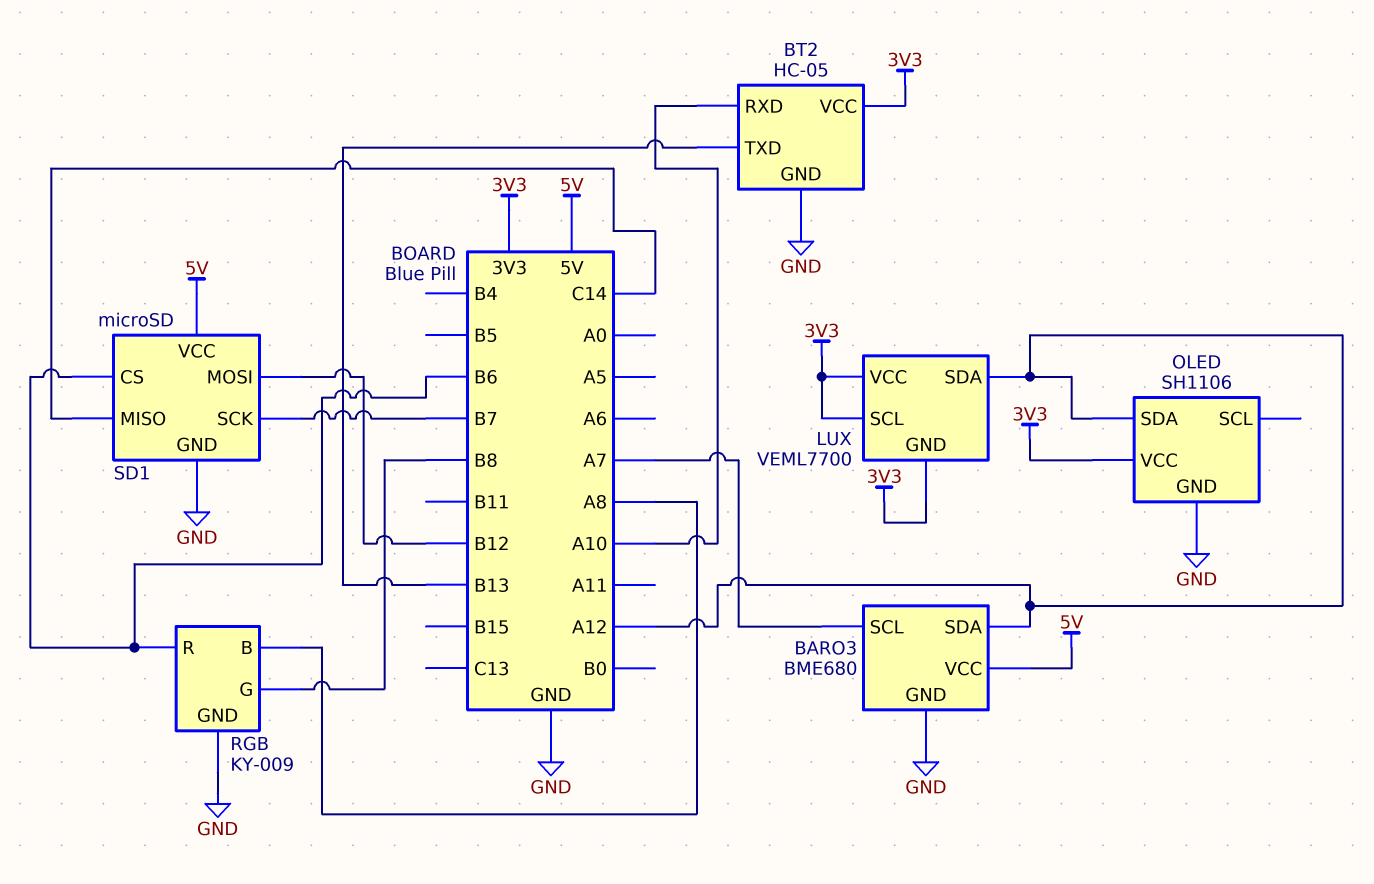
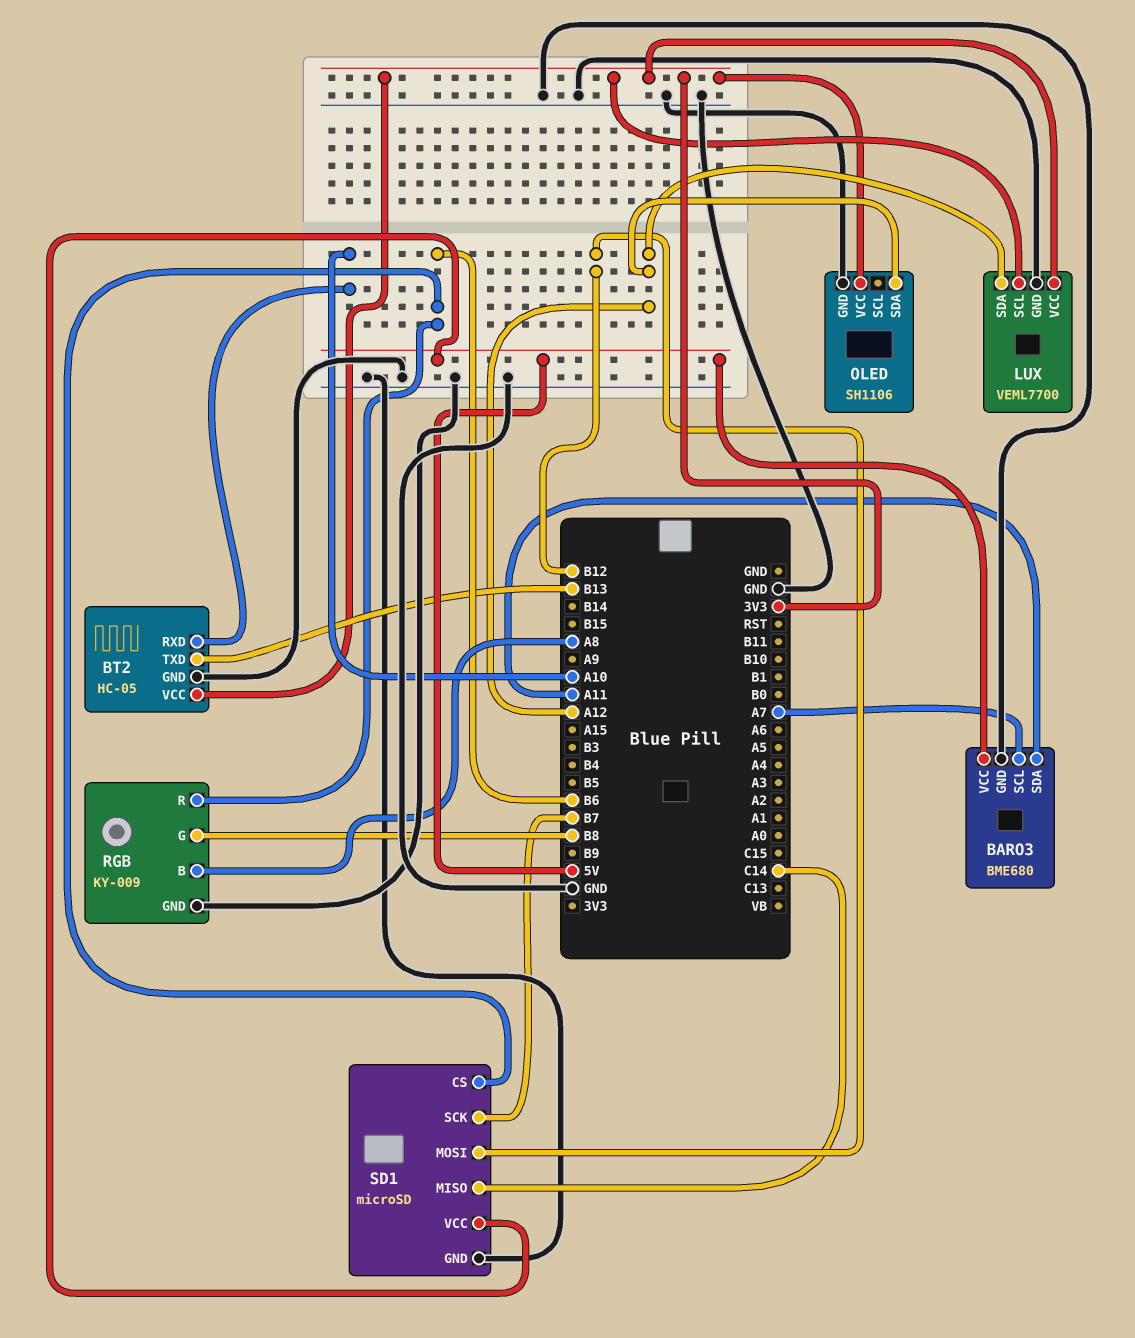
BARO3 pin SDA: A12 -> A11
LUX pin GND: 3V3 -> GND

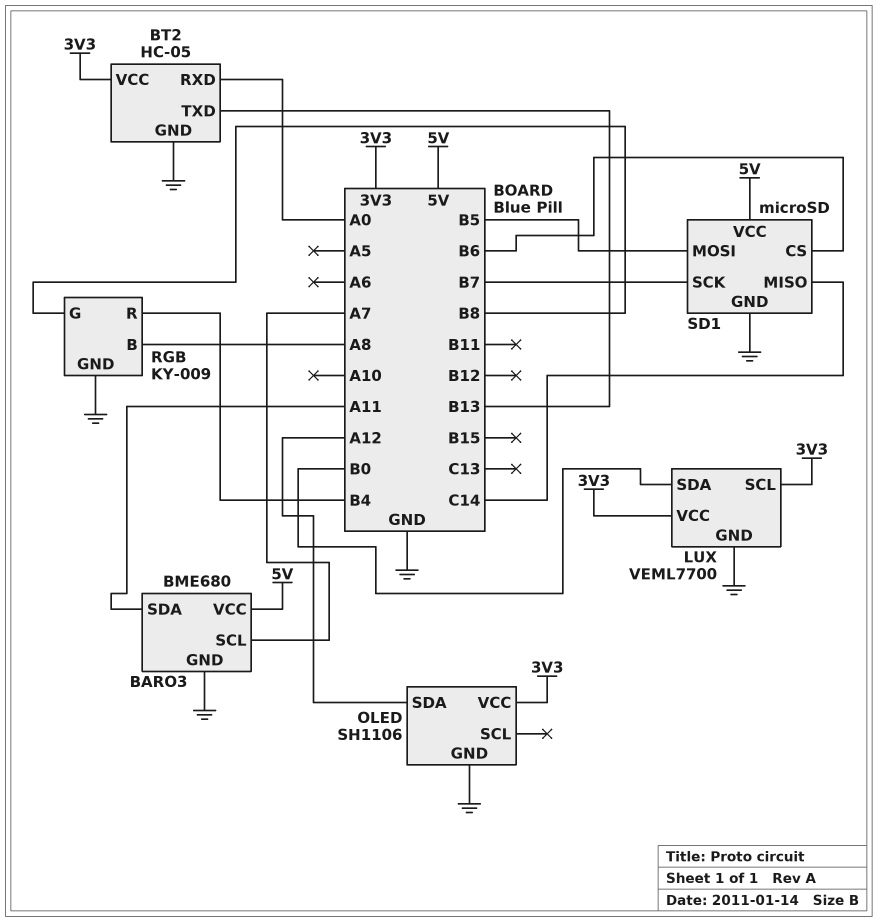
BT2 pin RXD: A10 -> A0
LUX pin SDA: A12 -> B0
RGB pin R: B6 -> B4
SD1 pin MOSI: B12 -> B5

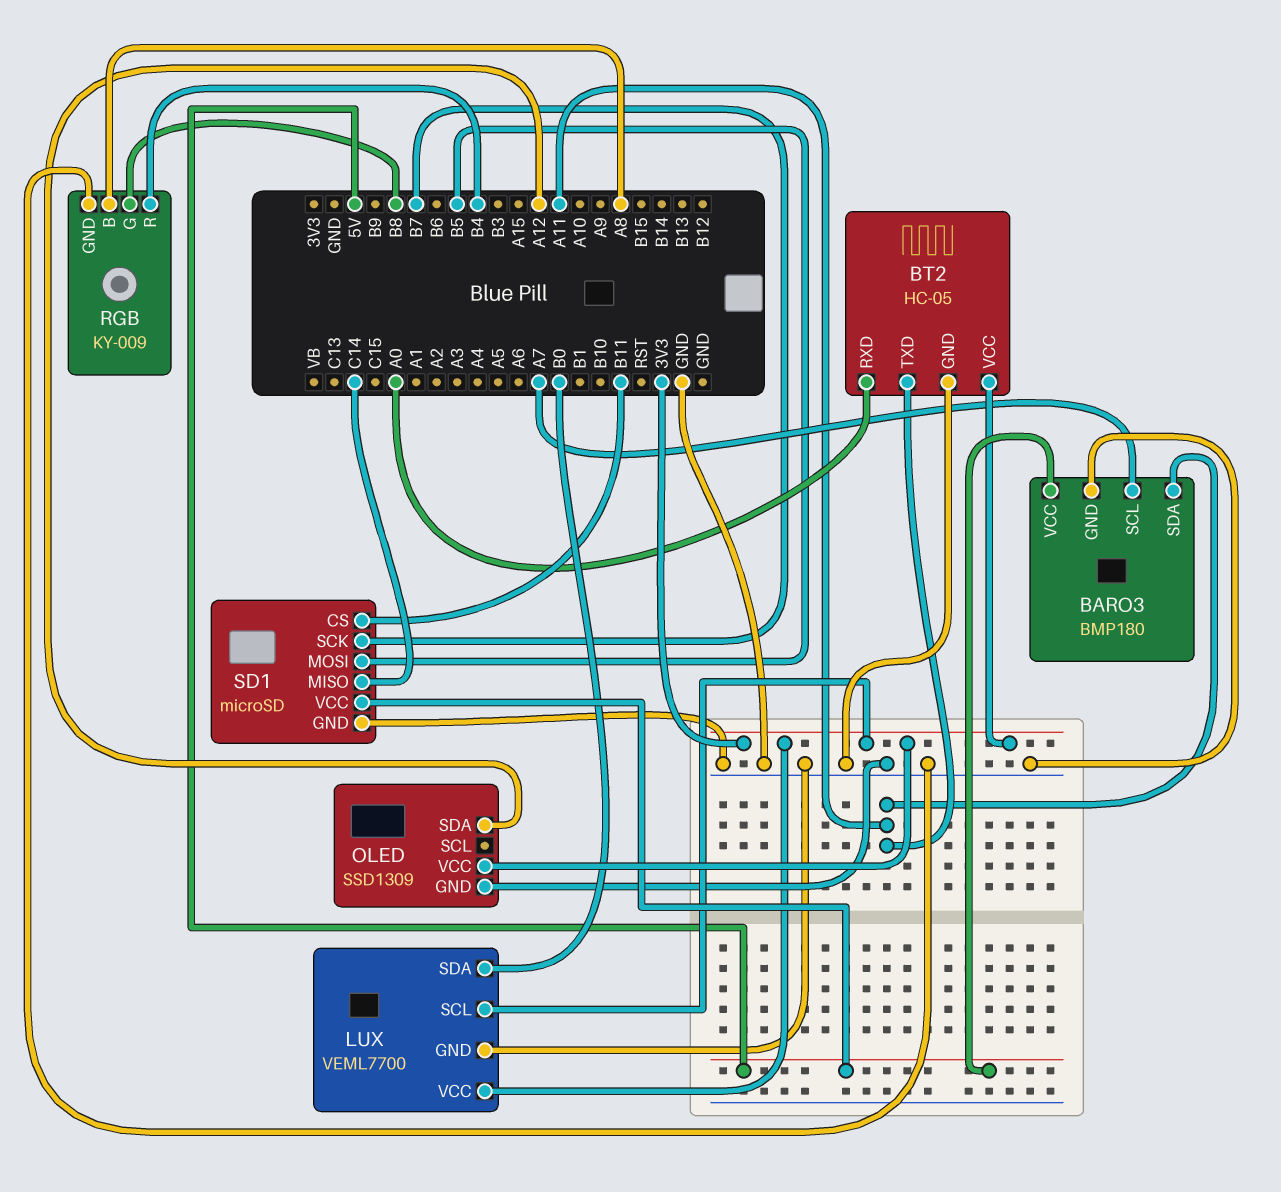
BARO3: BME680 -> BMP180
BT2 pin TXD: B13 -> A11
OLED: SH1106 -> SSD1309
SD1 pin CS: B6 -> B11

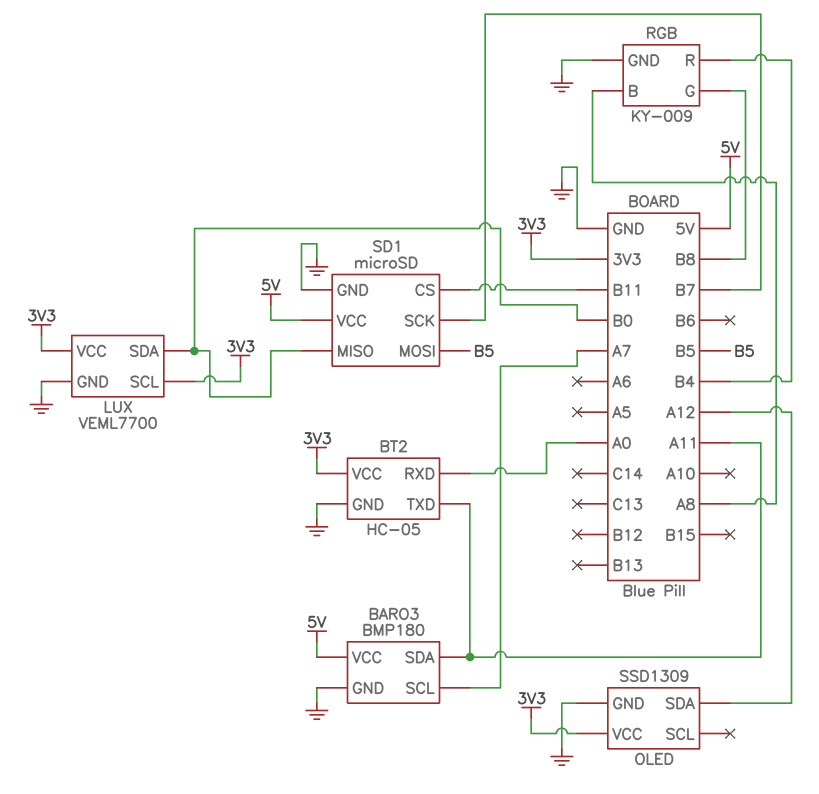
SD1 pin MISO: C14 -> B0

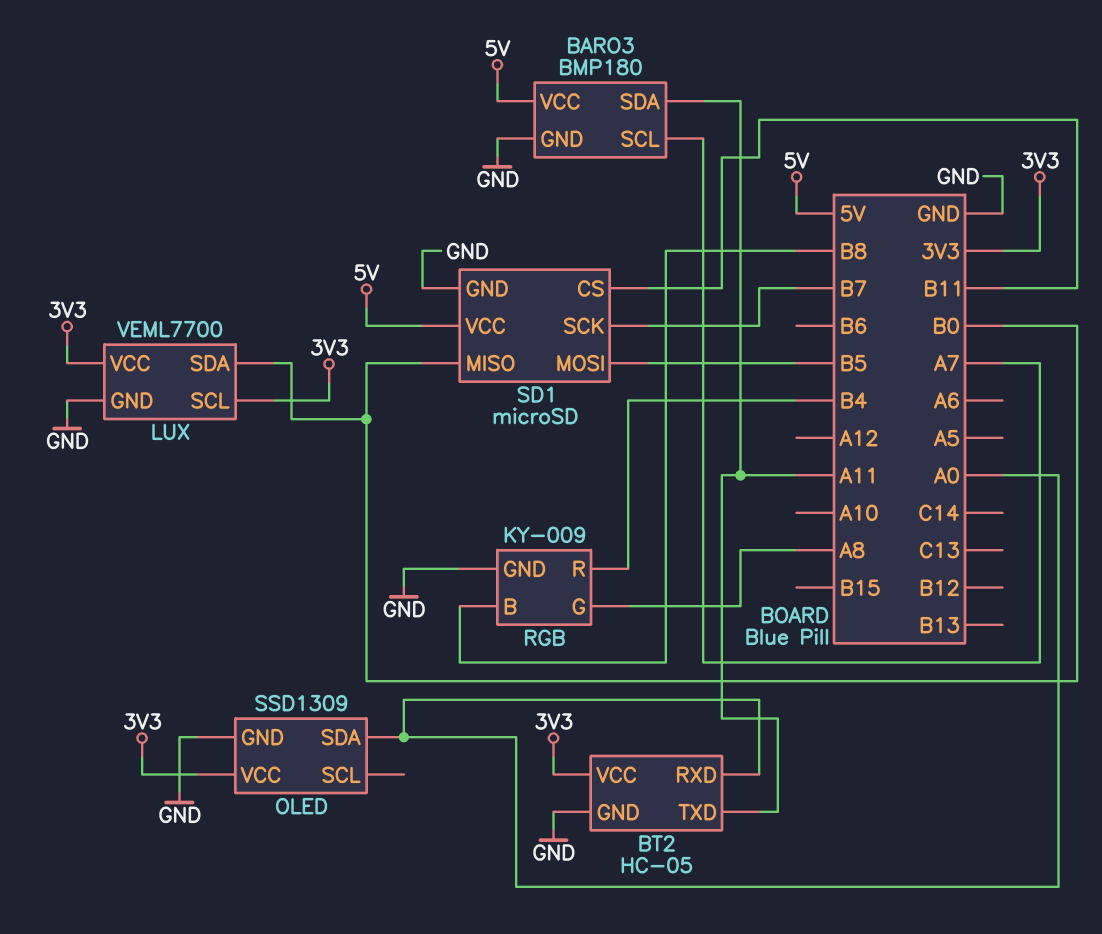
OLED pin SDA: A12 -> A0
RGB pin B: A8 -> B8
RGB pin G: B8 -> A8

